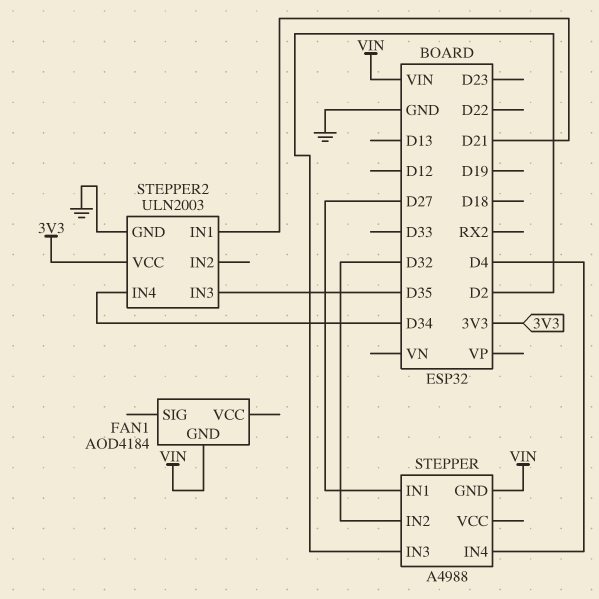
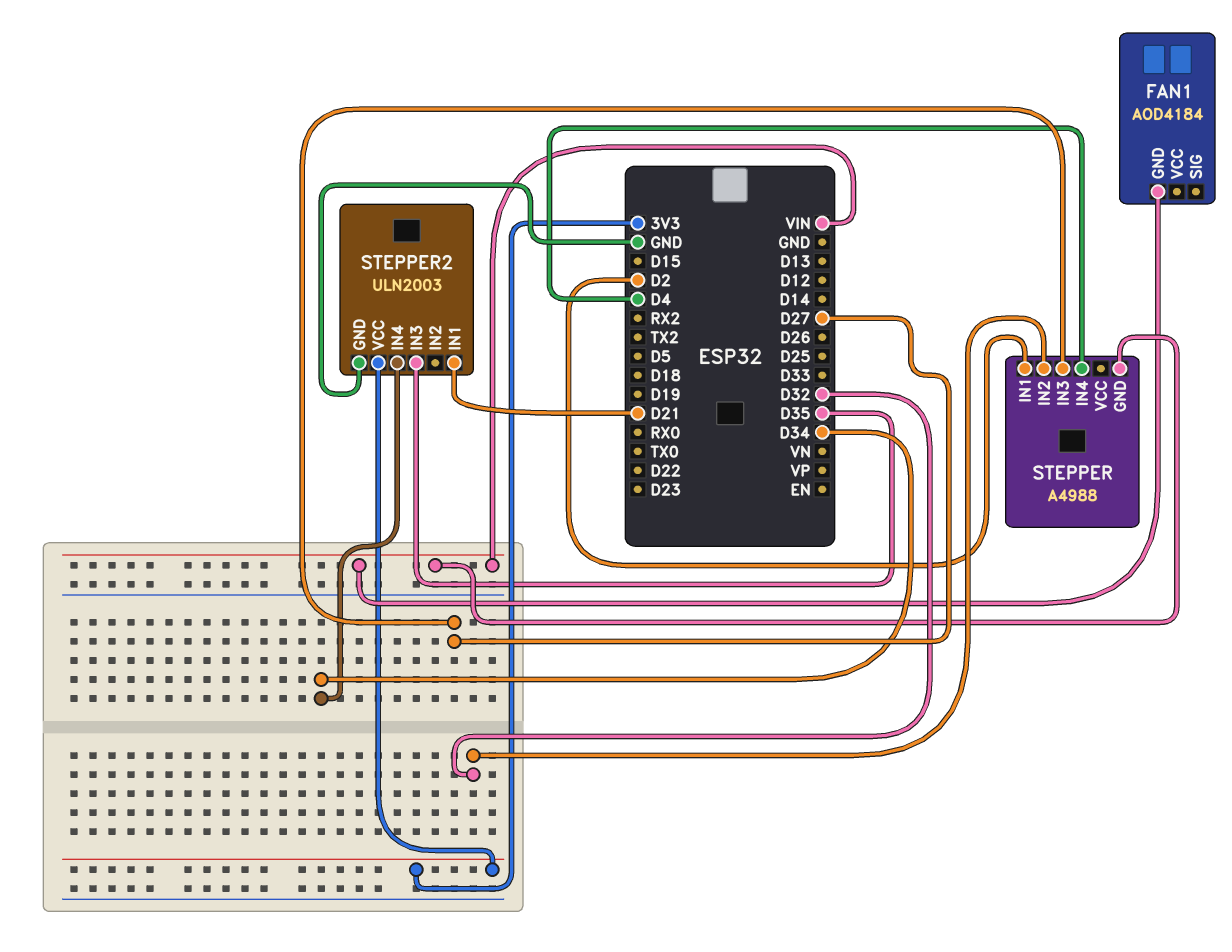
STEPPER pin IN1: D27 -> D2
STEPPER pin IN3: D2 -> D27

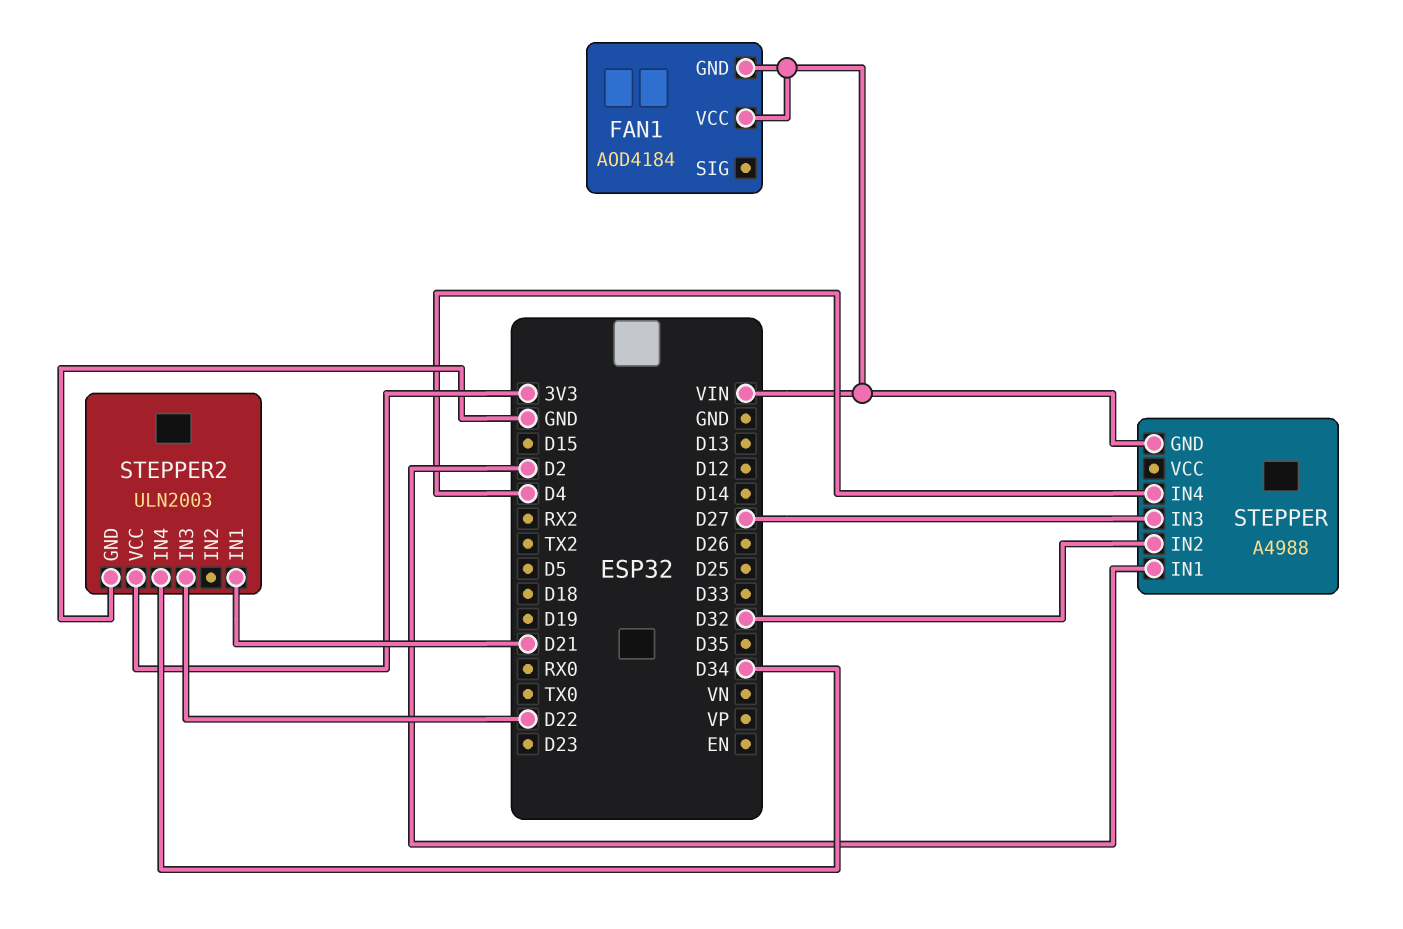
FAN1 pin VCC: none -> VIN
STEPPER2 pin IN3: D35 -> D22

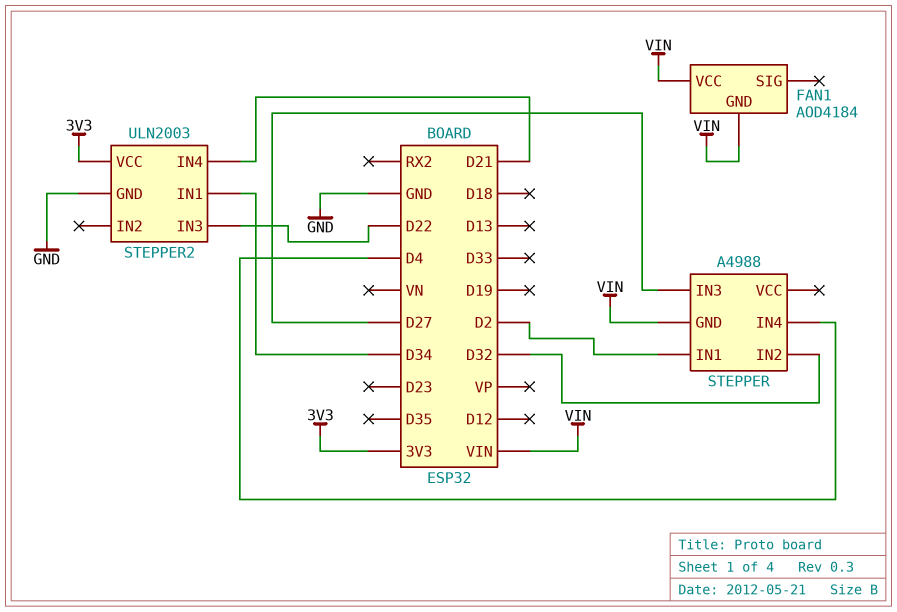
STEPPER2 pin IN1: D21 -> D34
STEPPER2 pin IN4: D34 -> D21

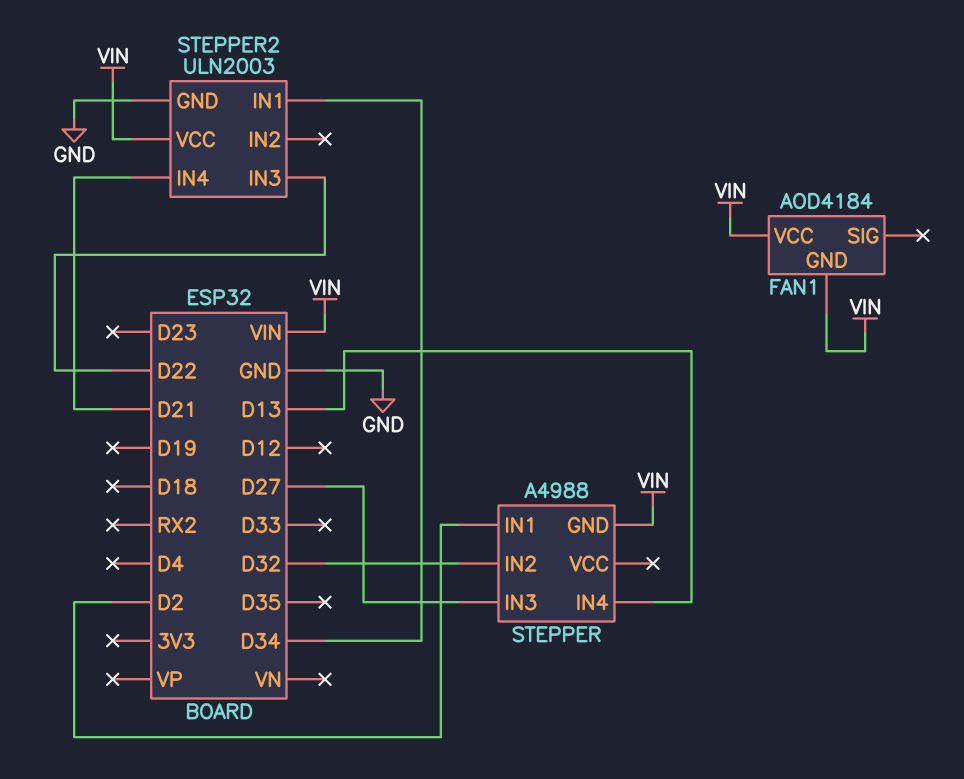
STEPPER pin IN4: D4 -> D13
STEPPER2 pin VCC: 3V3 -> VIN

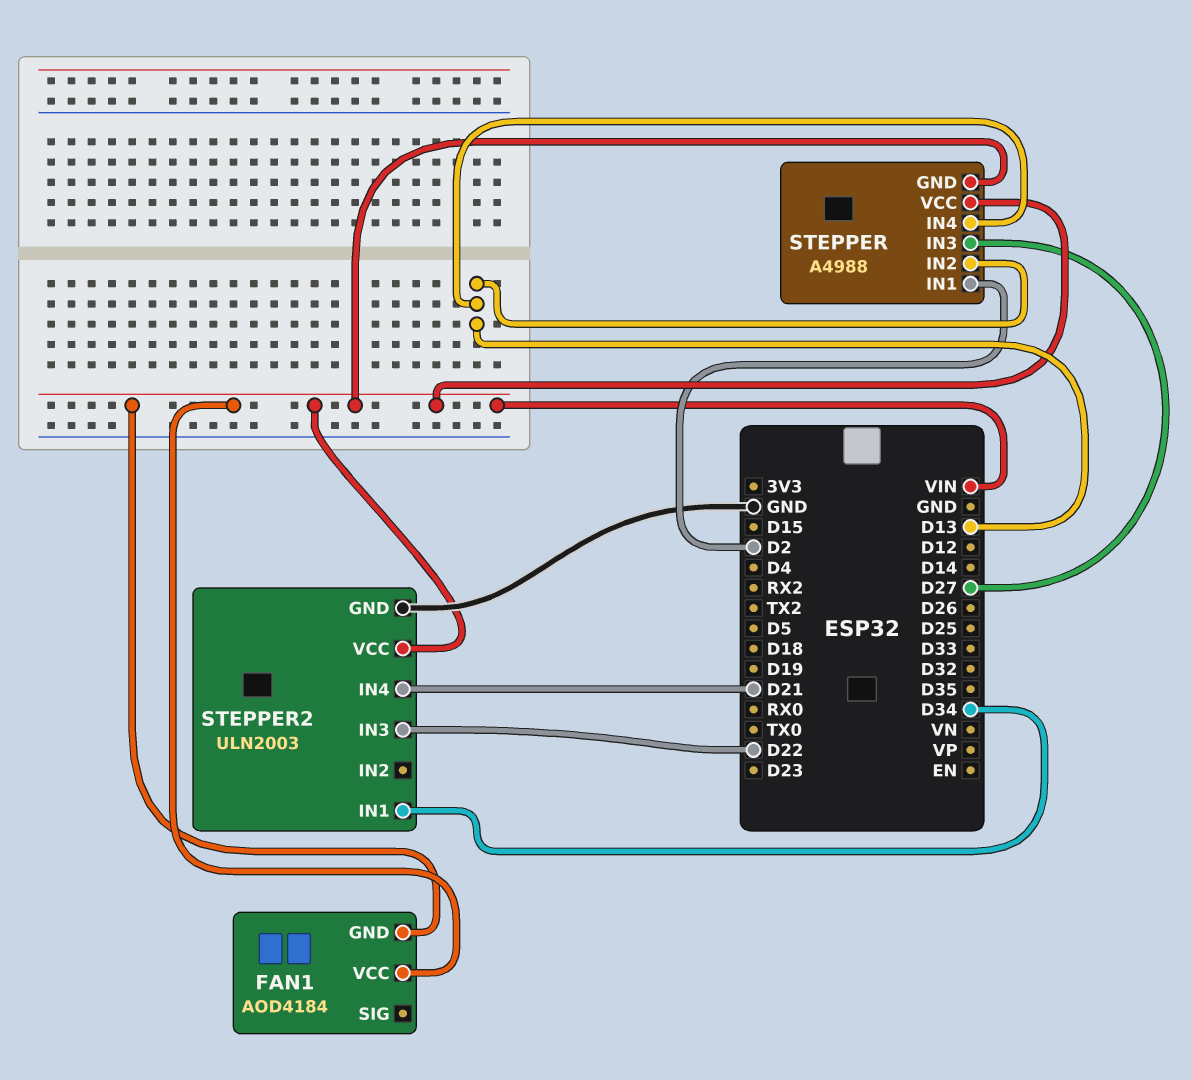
STEPPER pin IN2: D32 -> D13
STEPPER pin VCC: none -> VIN

